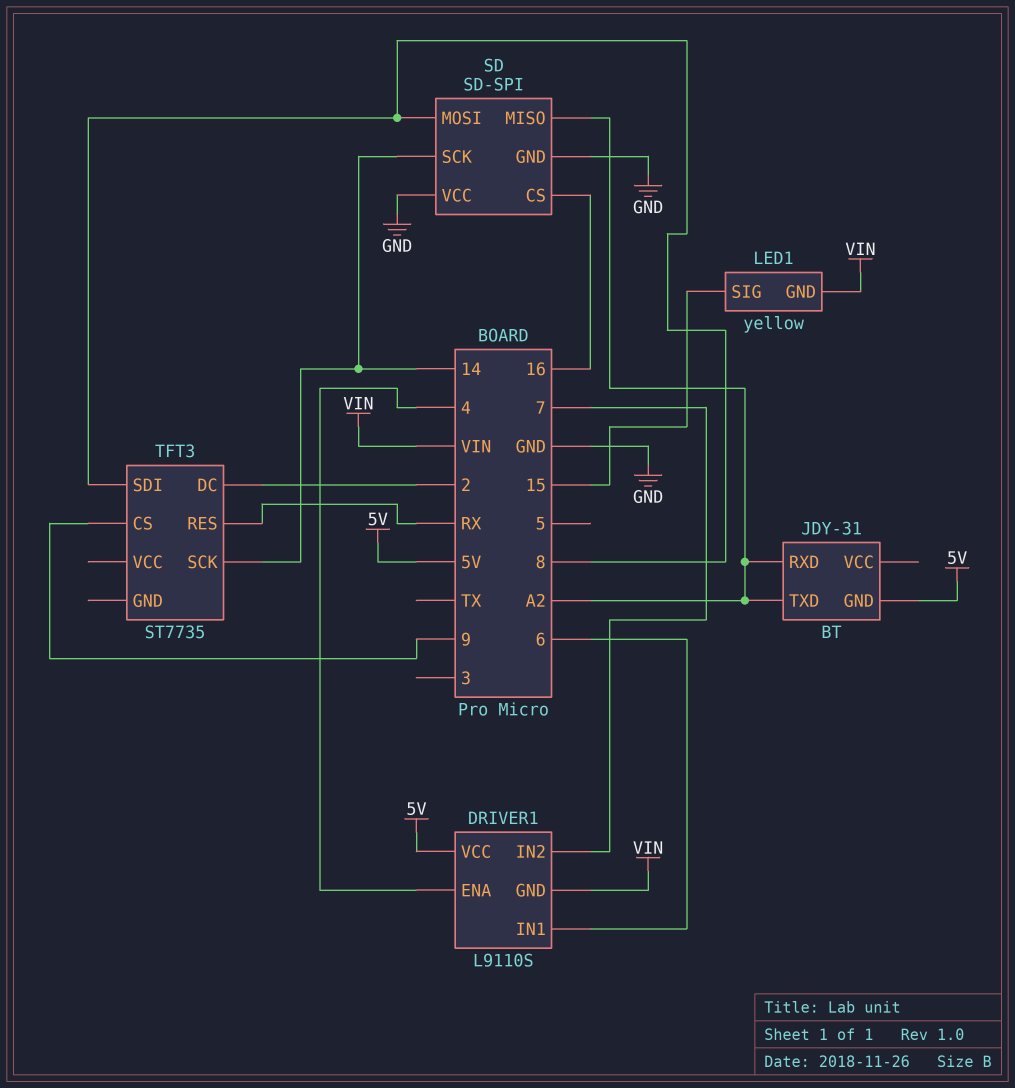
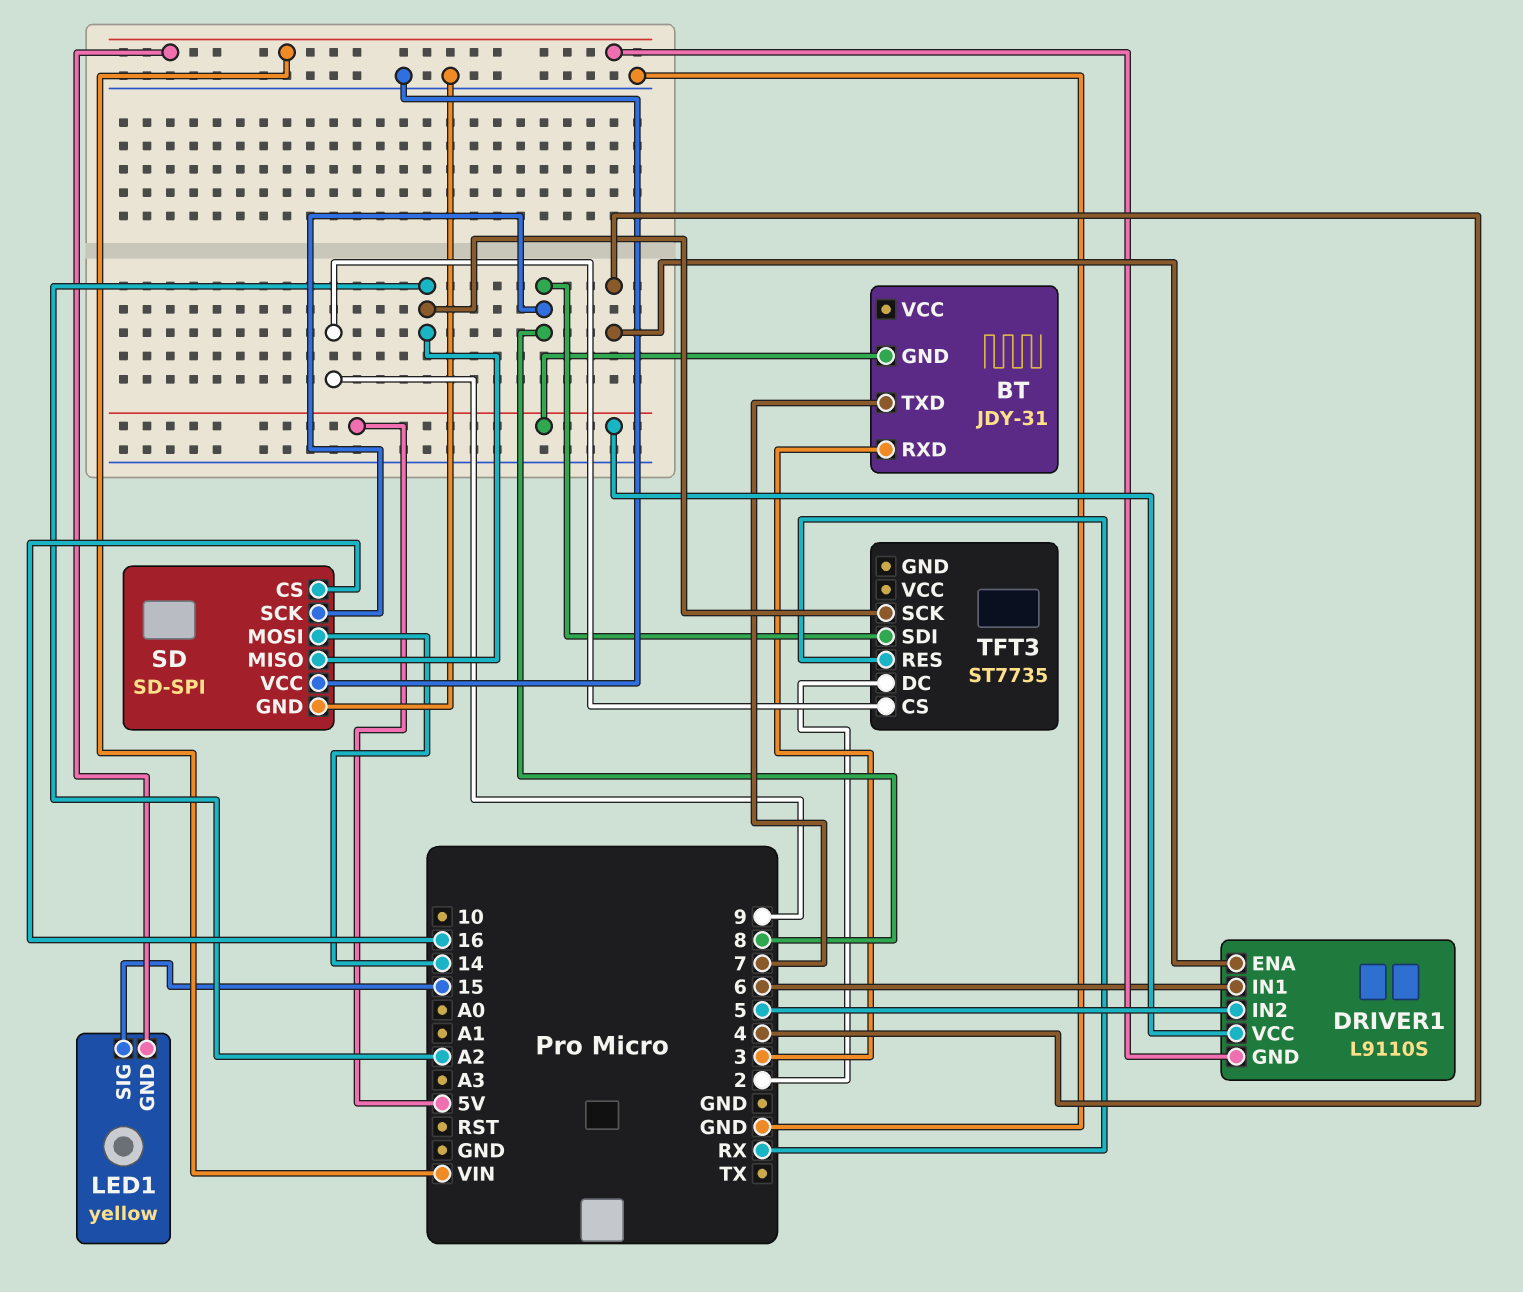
BT pin RXD: A2 -> 3
BT pin TXD: A2 -> 7
DRIVER1 pin IN2: 7 -> 5
SD pin MOSI: 8 -> 14
SD pin SCK: 14 -> 8
TFT3 pin SCK: 14 -> A2

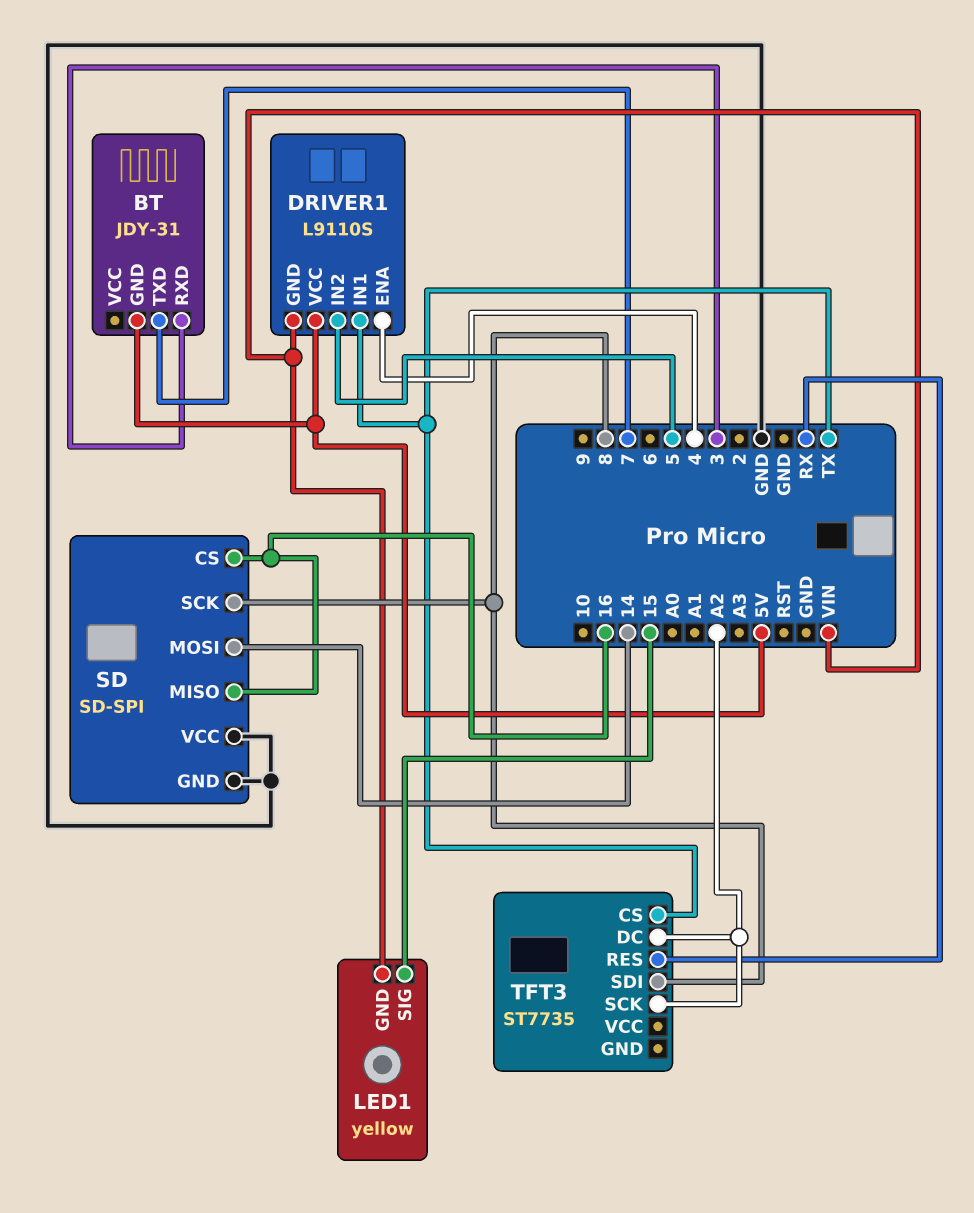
DRIVER1 pin IN1: 6 -> TX
SD pin MISO: A2 -> 16
TFT3 pin CS: 9 -> TX
TFT3 pin DC: 2 -> A2

